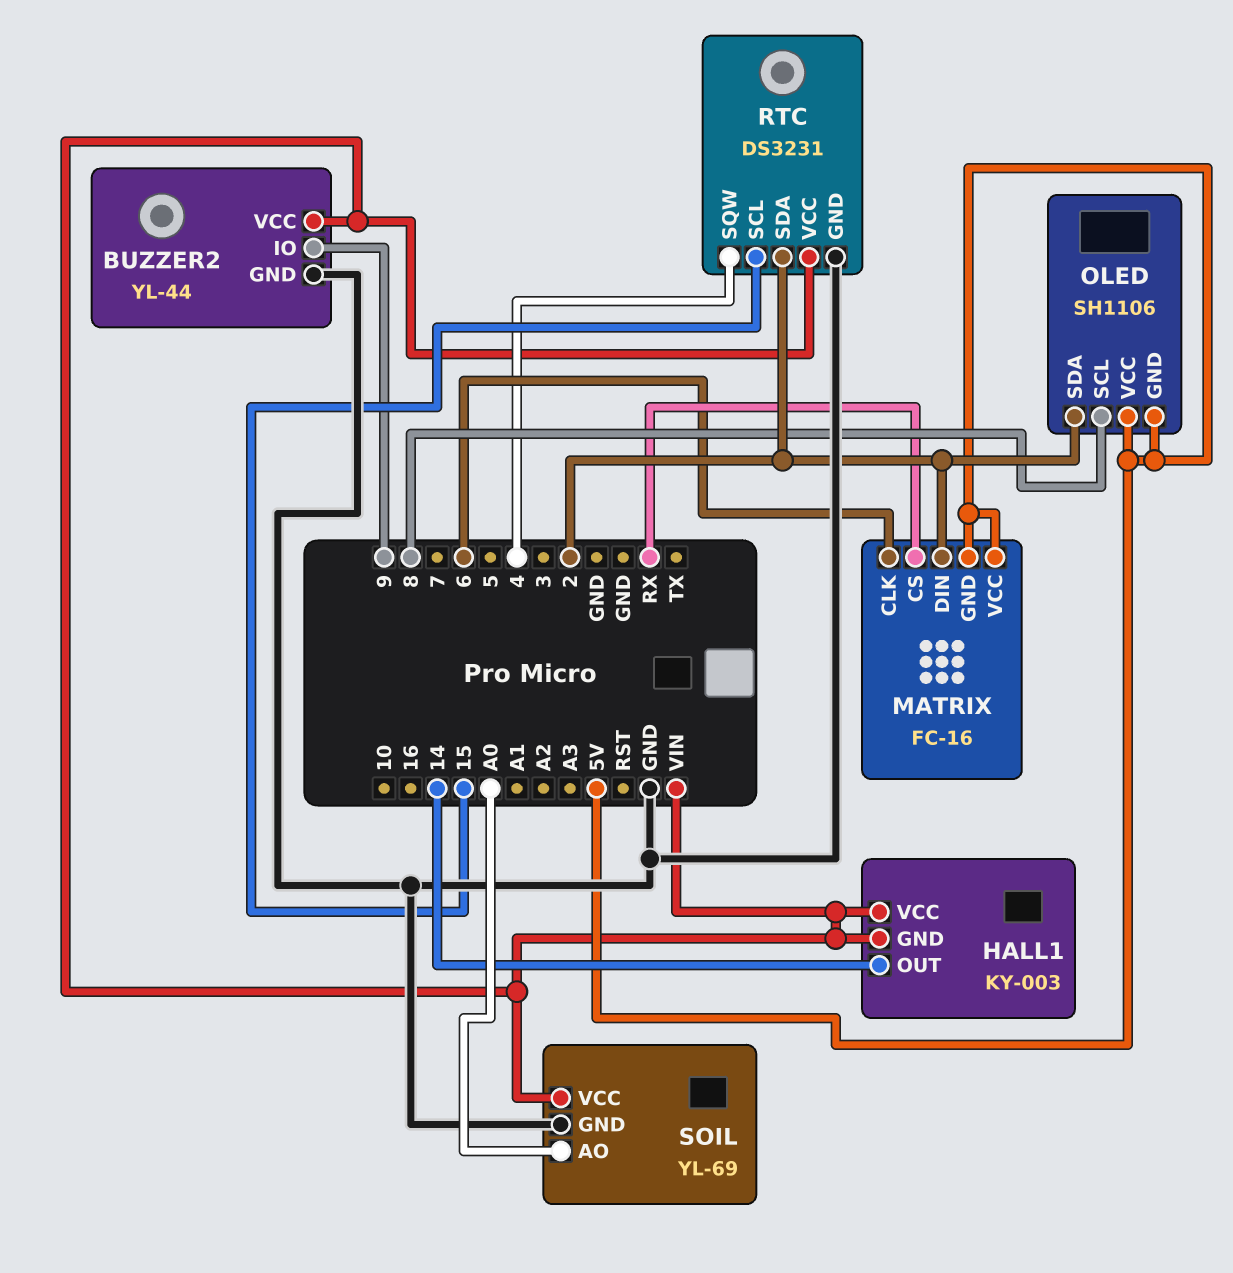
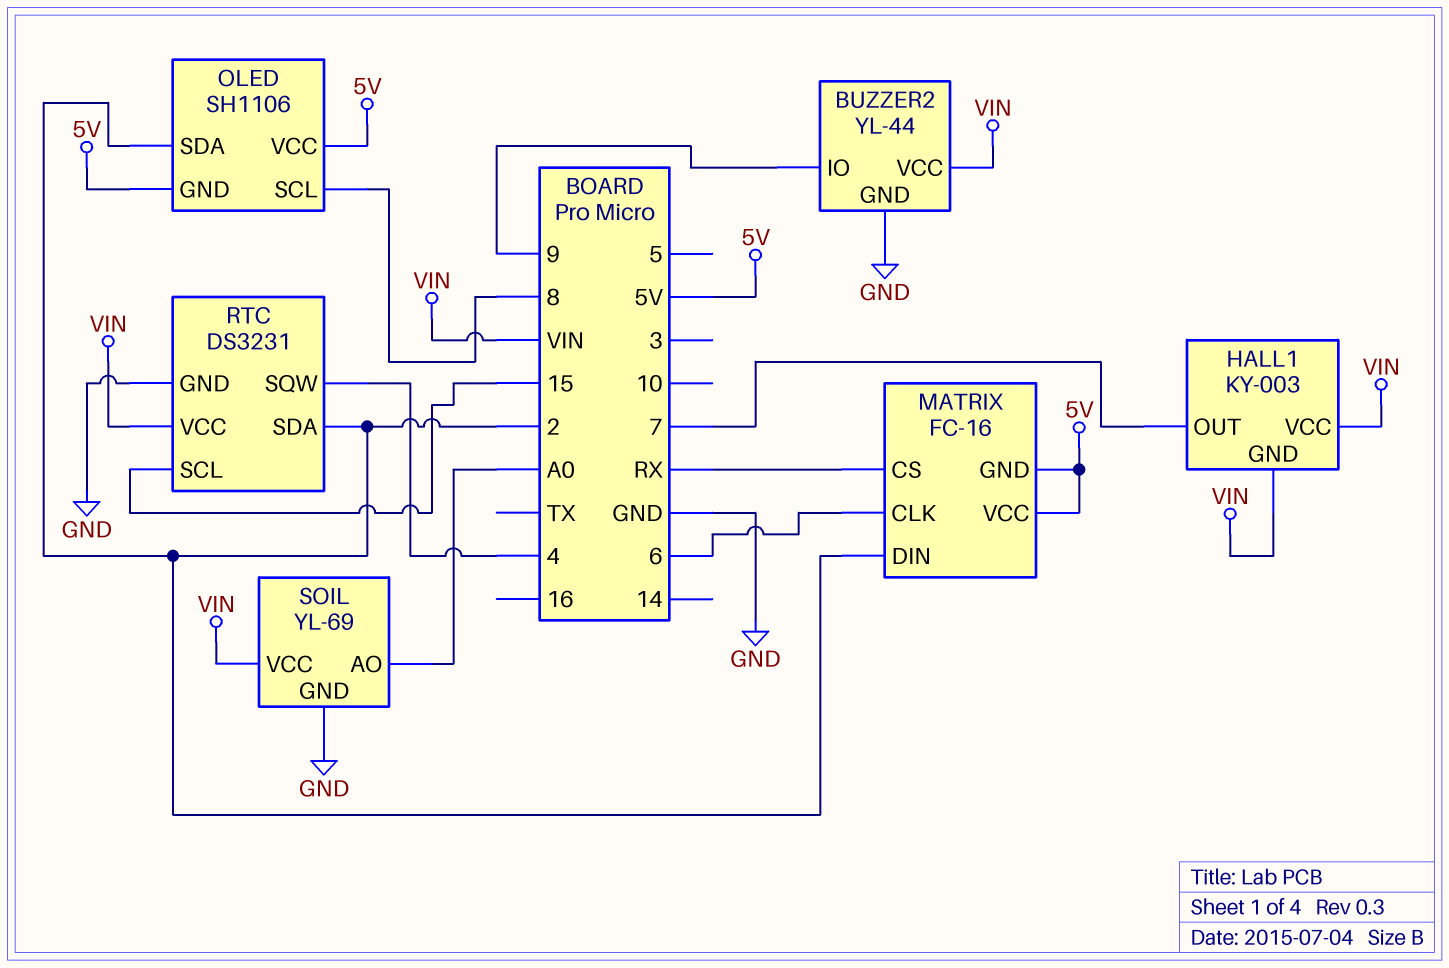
HALL1 pin OUT: 14 -> 7

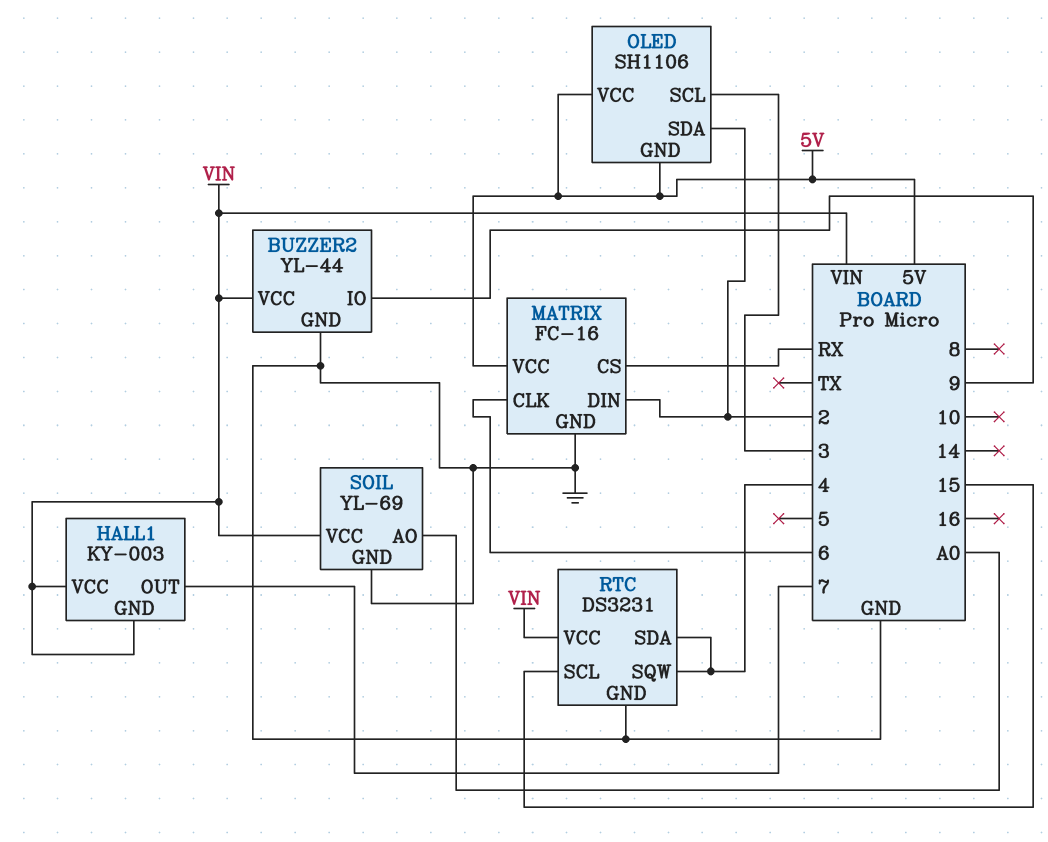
MATRIX pin GND: 5V -> GND
OLED pin SCL: 8 -> 3
RTC pin SDA: 2 -> 4

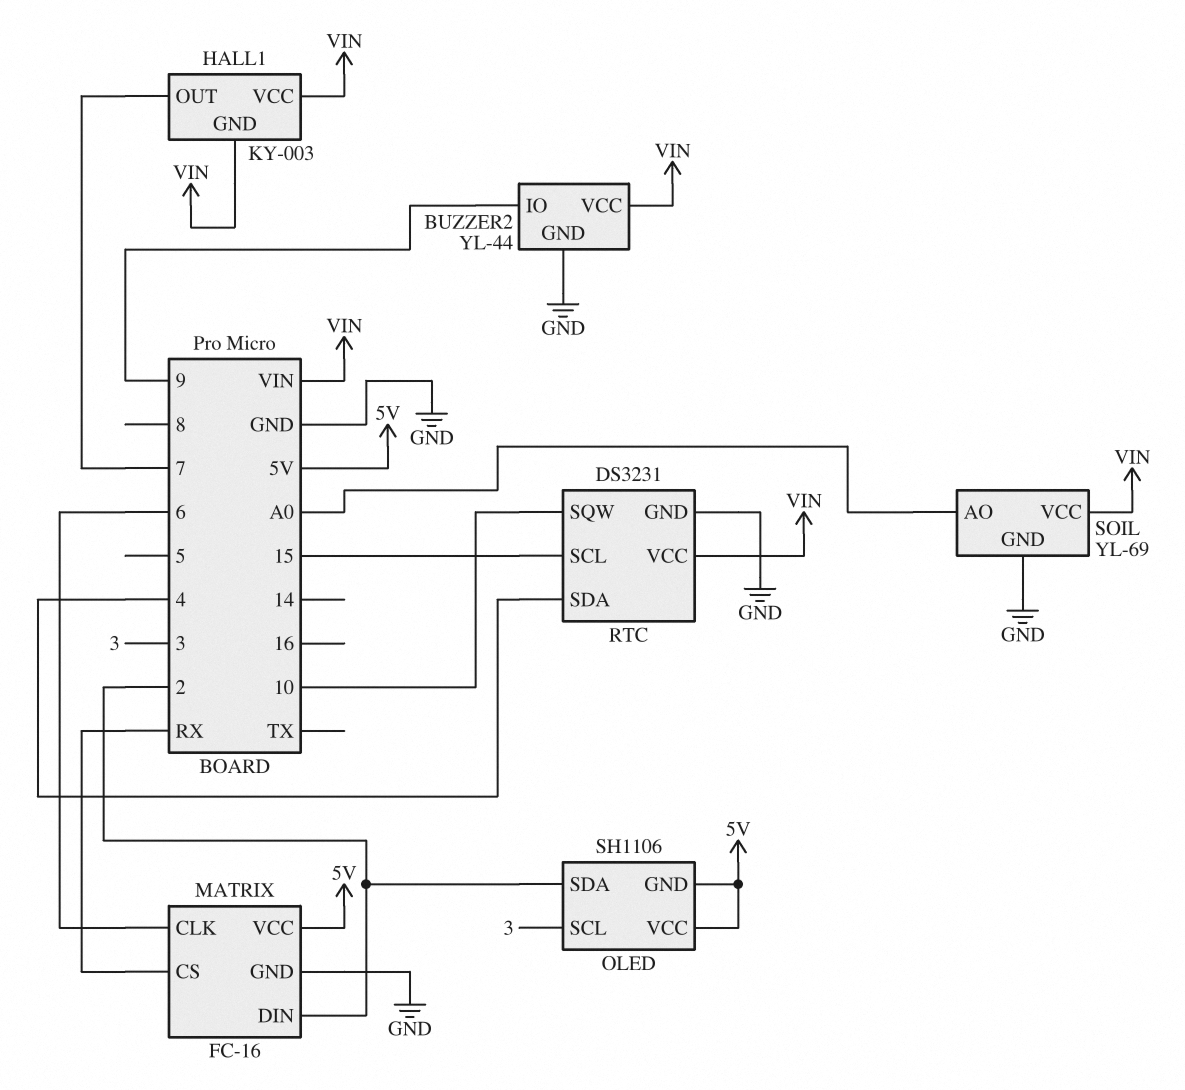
RTC pin SQW: 4 -> 10

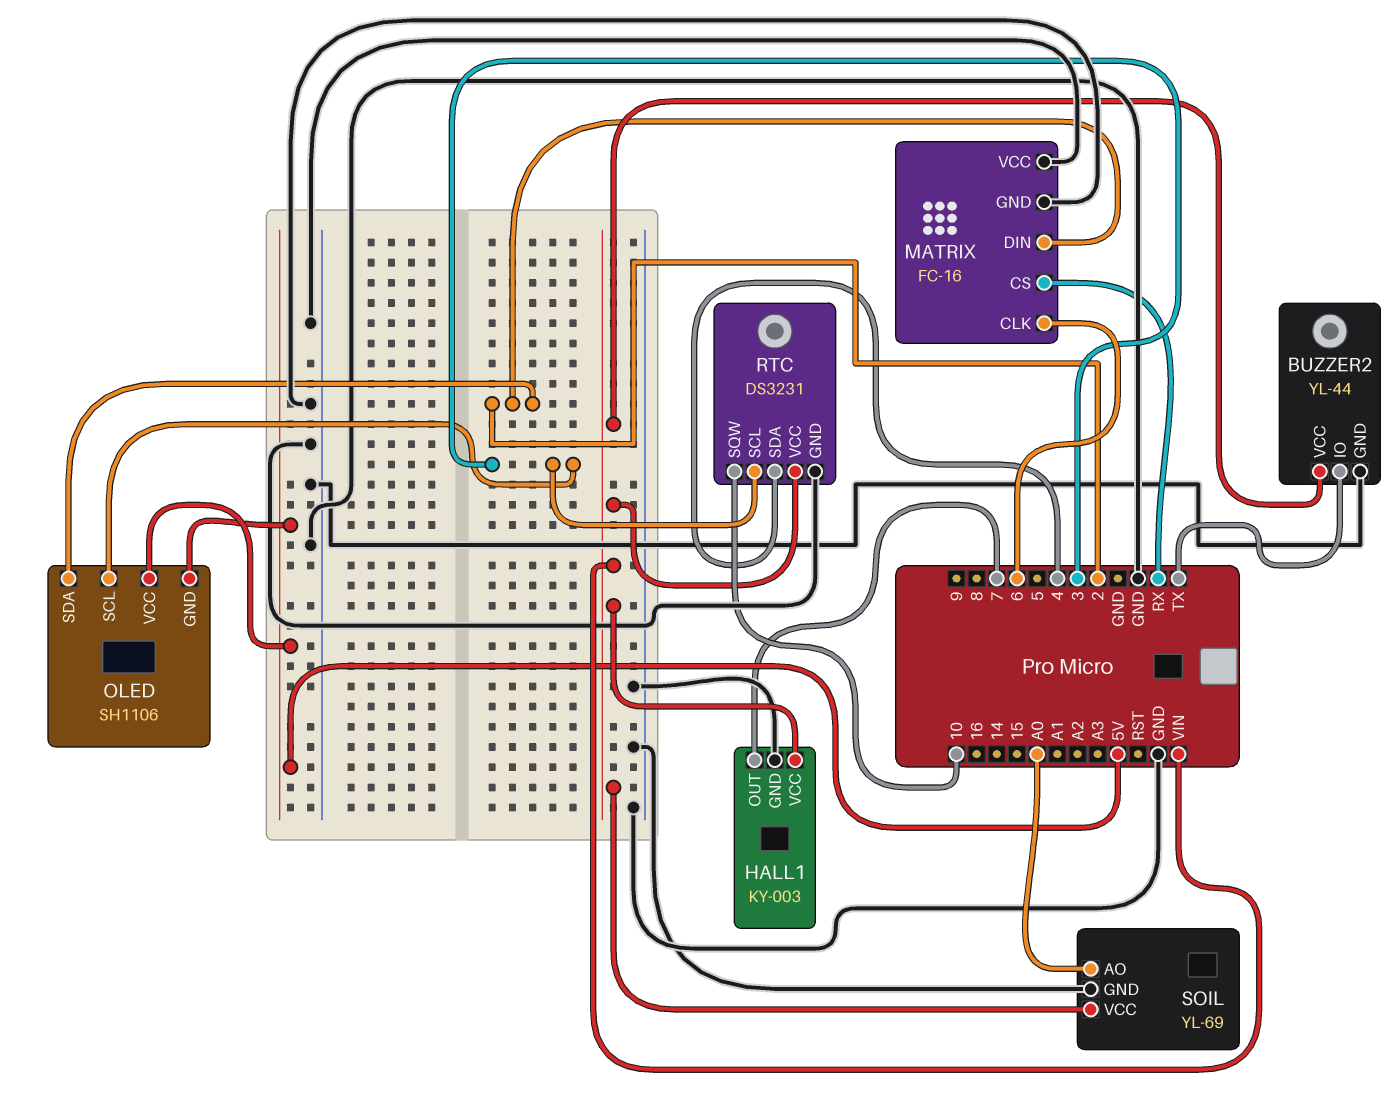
BUZZER2 pin IO: 9 -> TX
HALL1 pin GND: VIN -> GND
MATRIX pin VCC: 5V -> GND
RTC pin SCL: 15 -> 3

